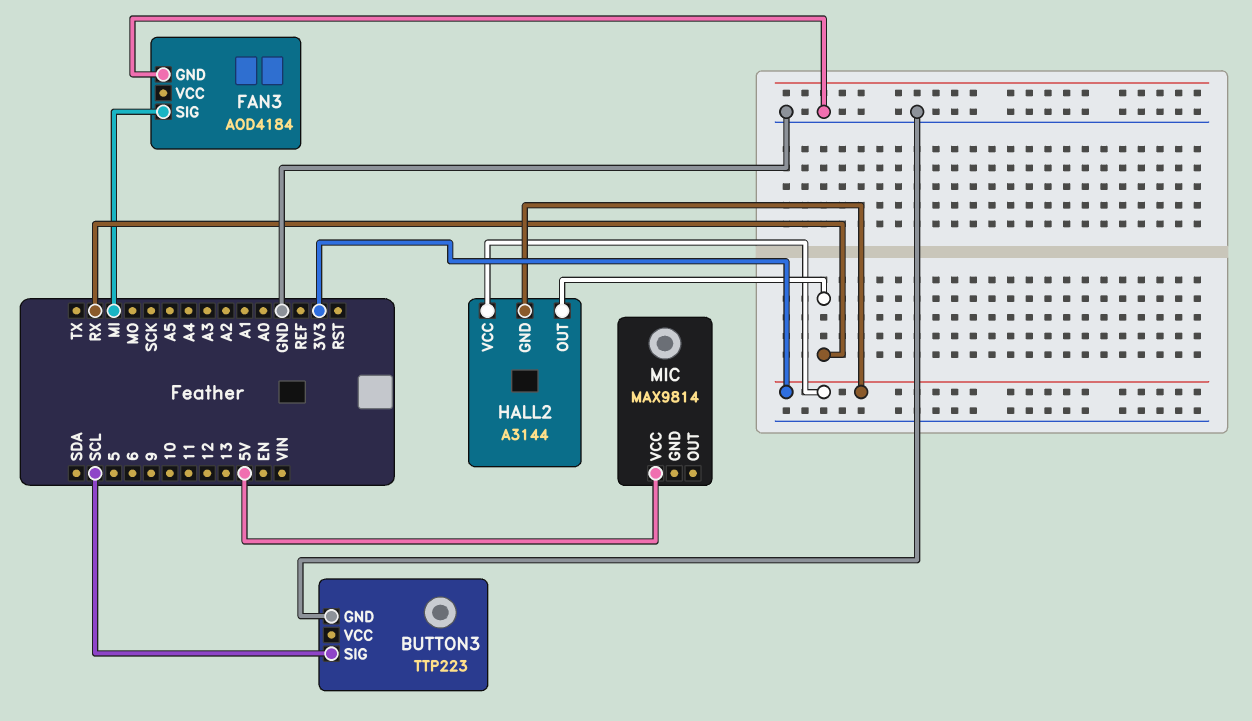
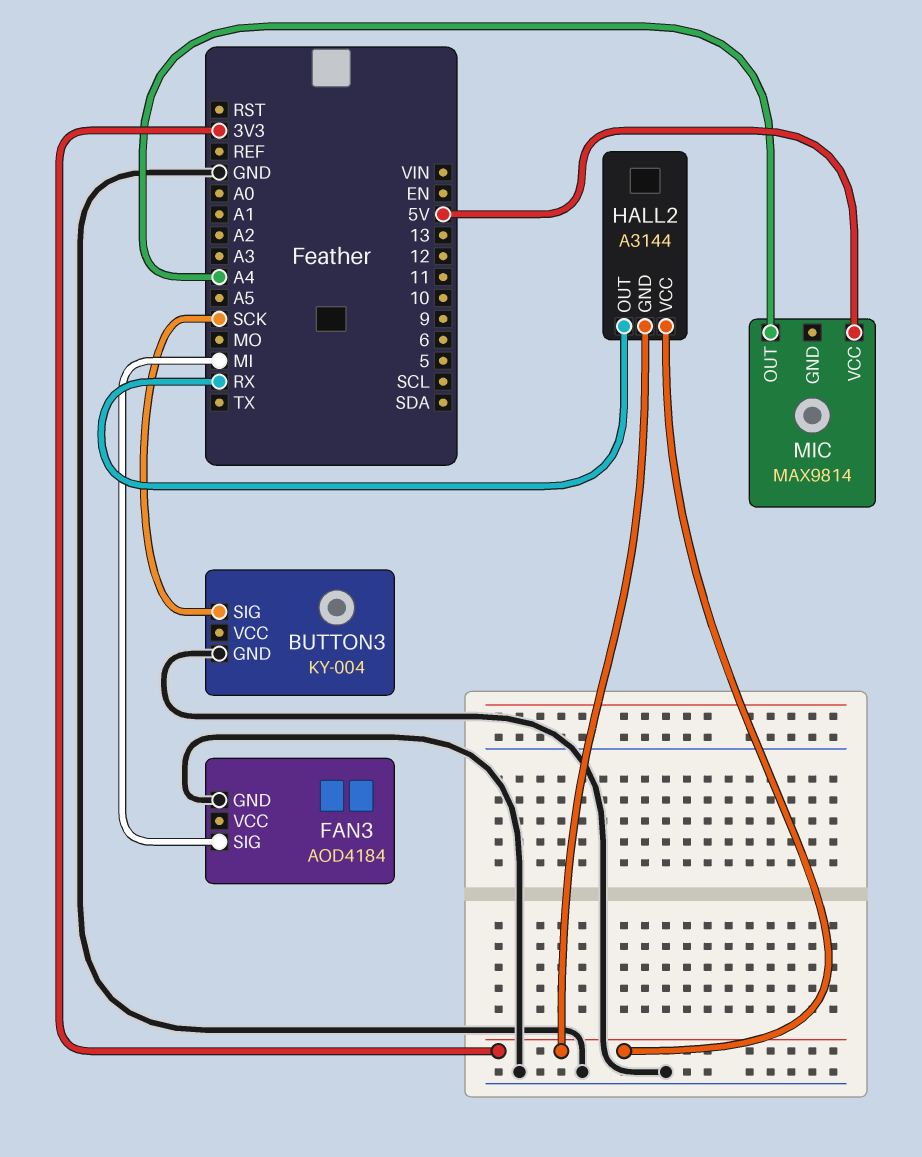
BUTTON3: TTP223 -> KY-004
BUTTON3 pin SIG: SCL -> SCK
MIC pin OUT: none -> A4

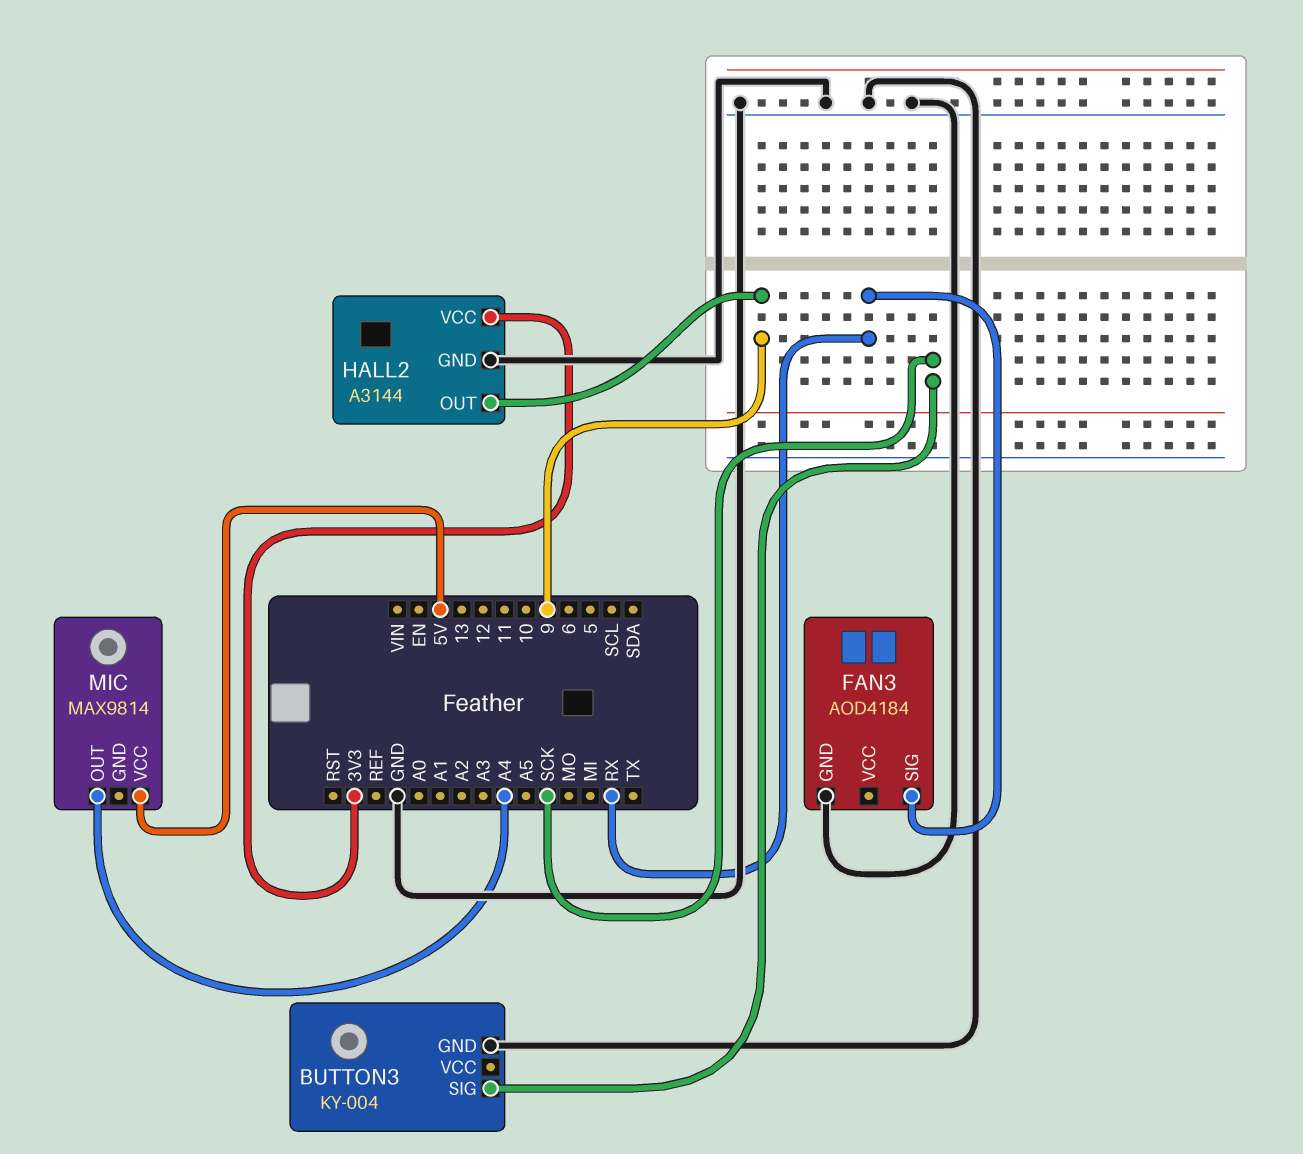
FAN3 pin SIG: MI -> RX
HALL2 pin GND: 3V3 -> GND
HALL2 pin OUT: RX -> 9

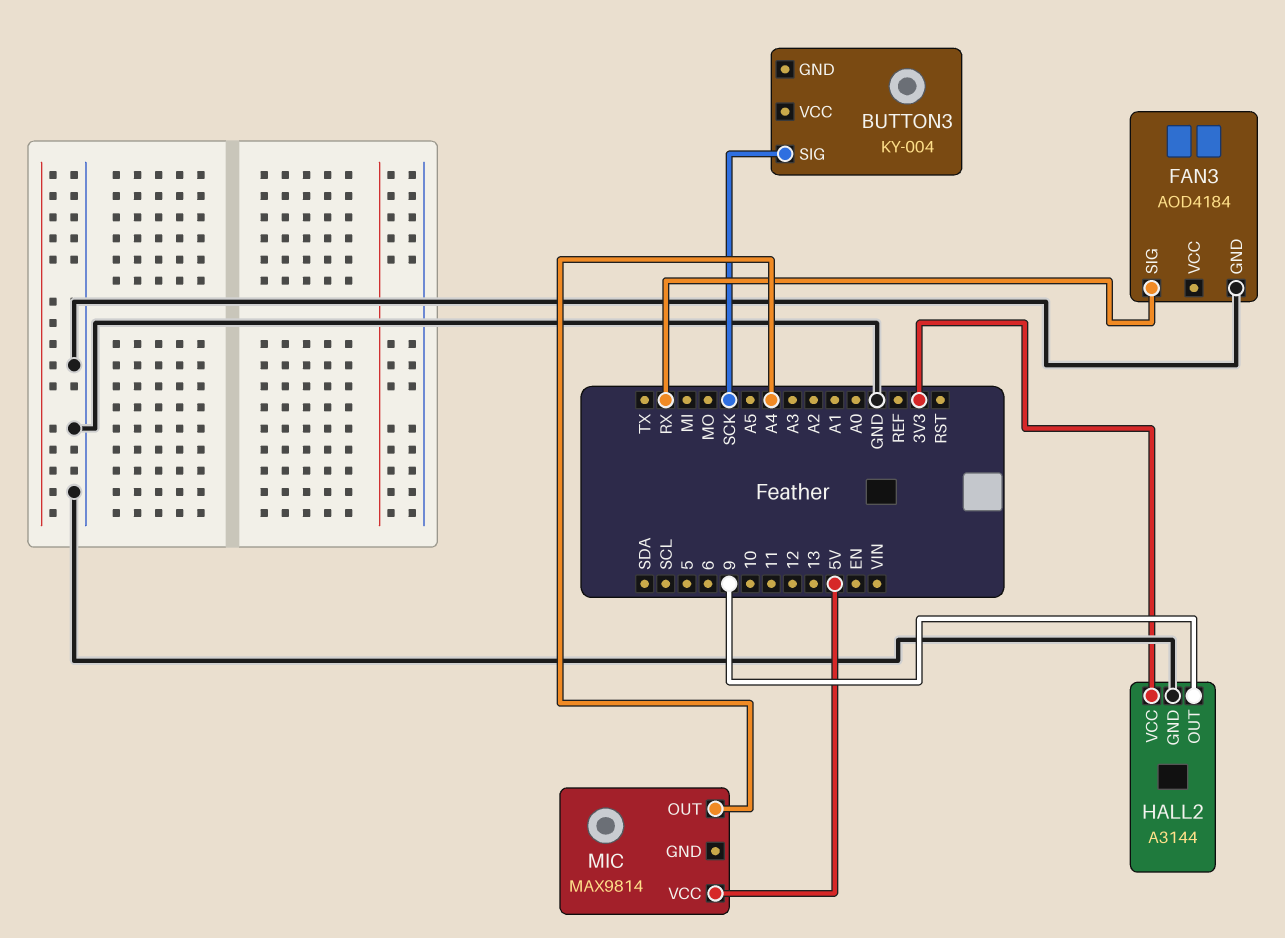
BUTTON3 pin GND: GND -> none

